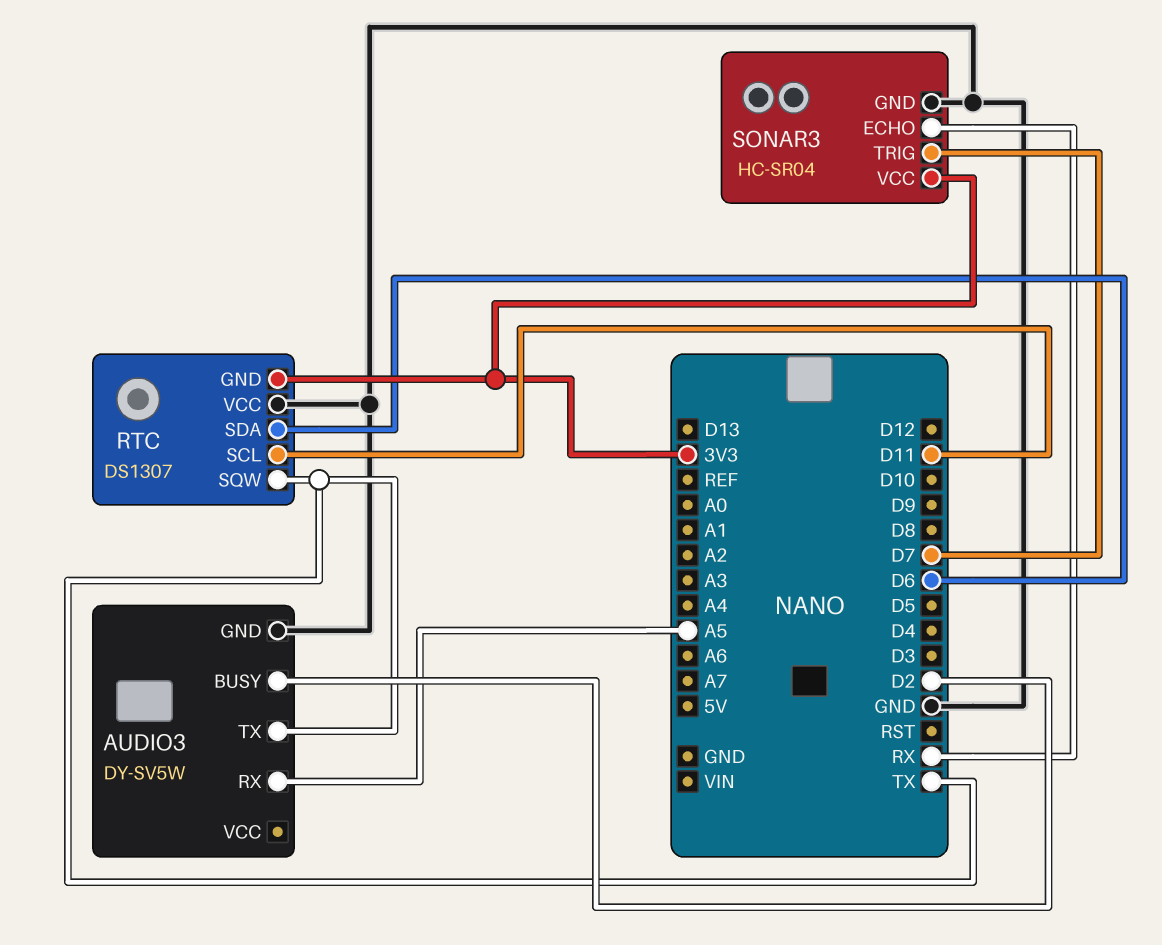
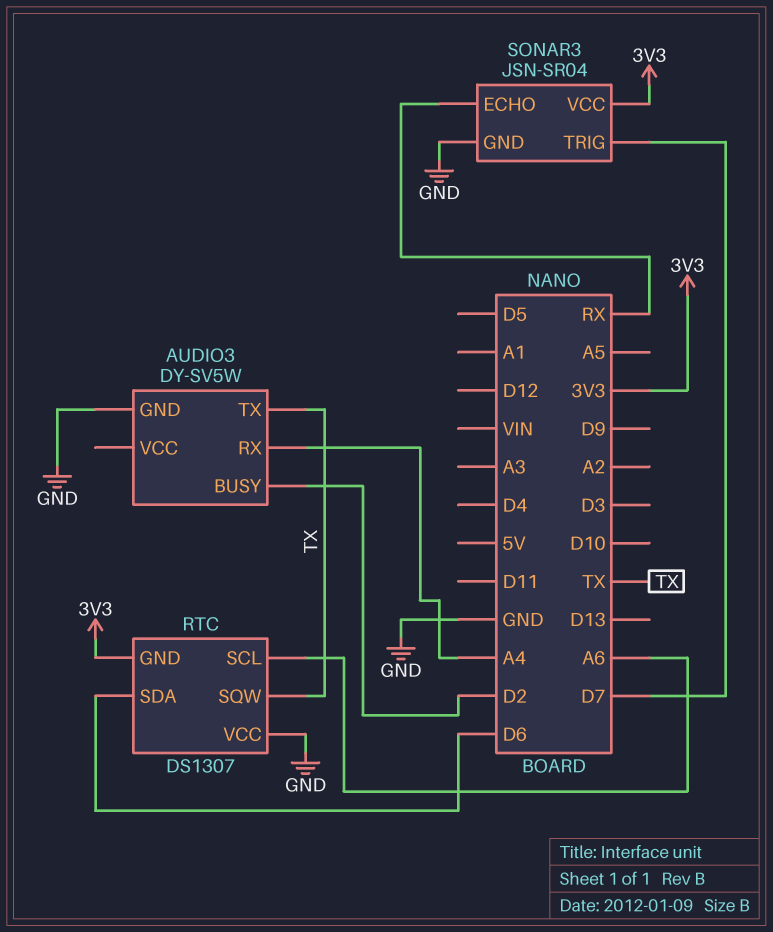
AUDIO3 pin RX: A5 -> A4
RTC pin SCL: D11 -> A6
SONAR3: HC-SR04 -> JSN-SR04

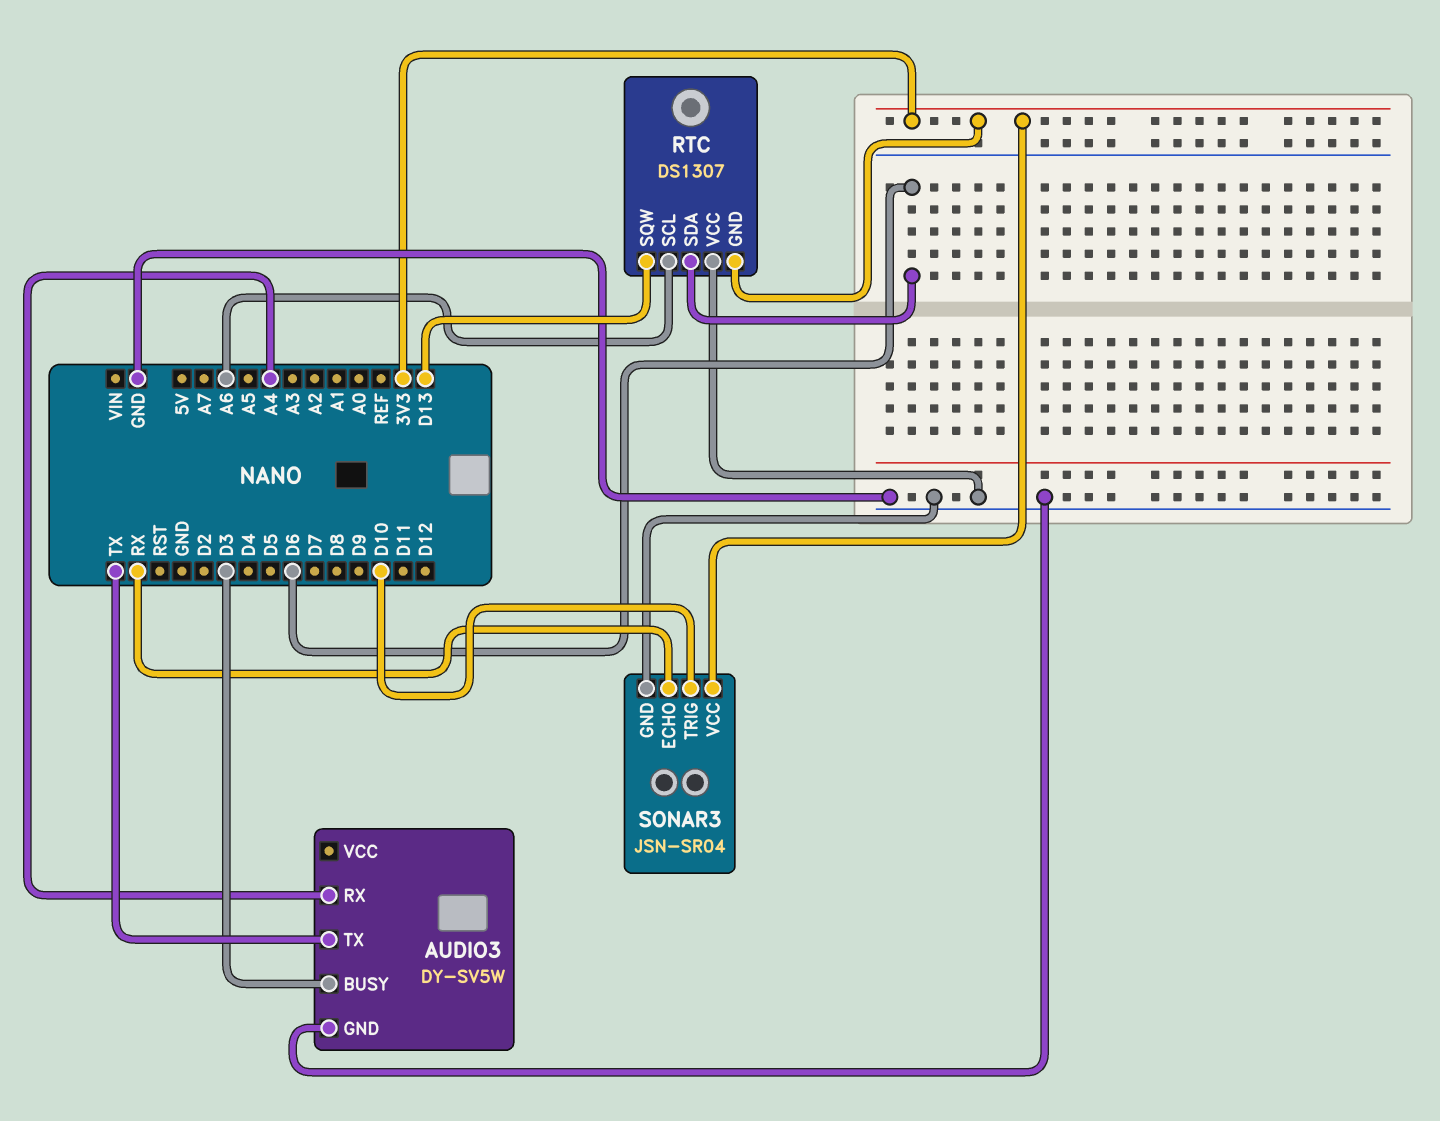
AUDIO3 pin BUSY: D2 -> D3
RTC pin SQW: TX -> D13
SONAR3 pin TRIG: D7 -> D10

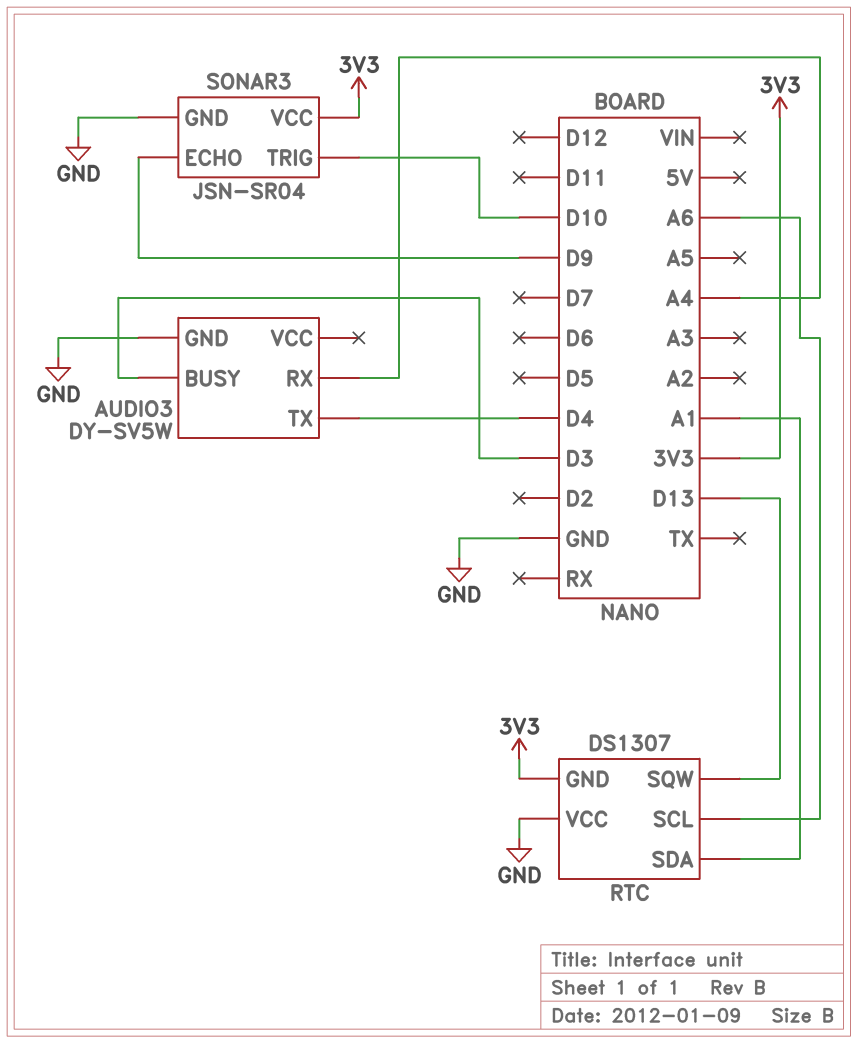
AUDIO3 pin TX: TX -> D4
RTC pin SDA: D6 -> A1
SONAR3 pin ECHO: RX -> D9

